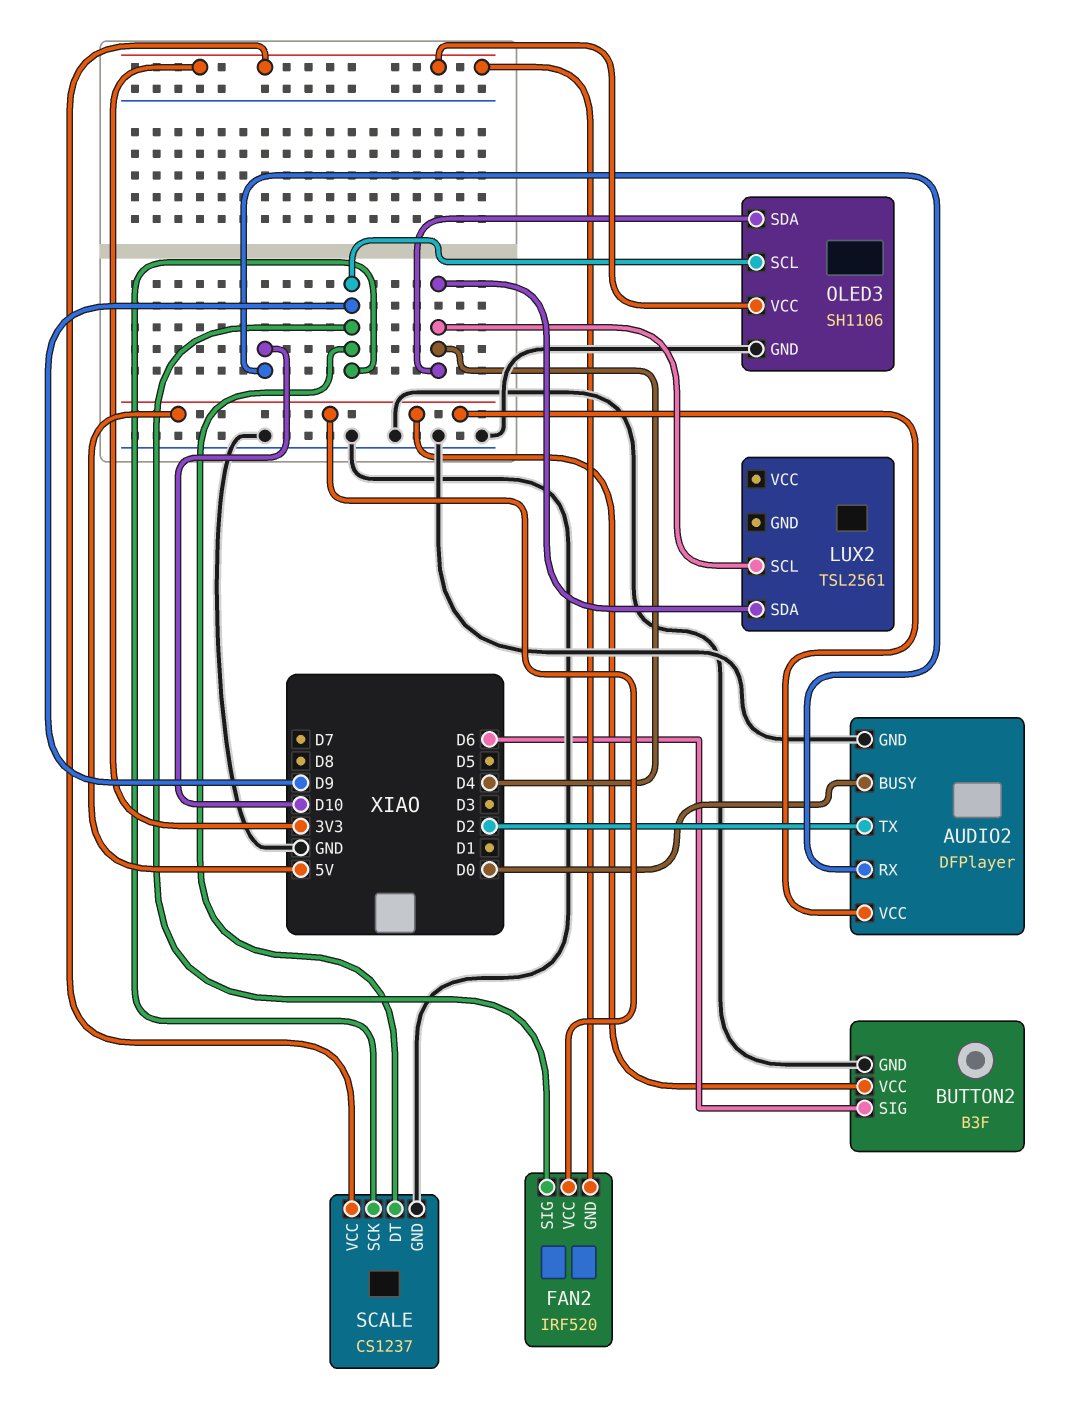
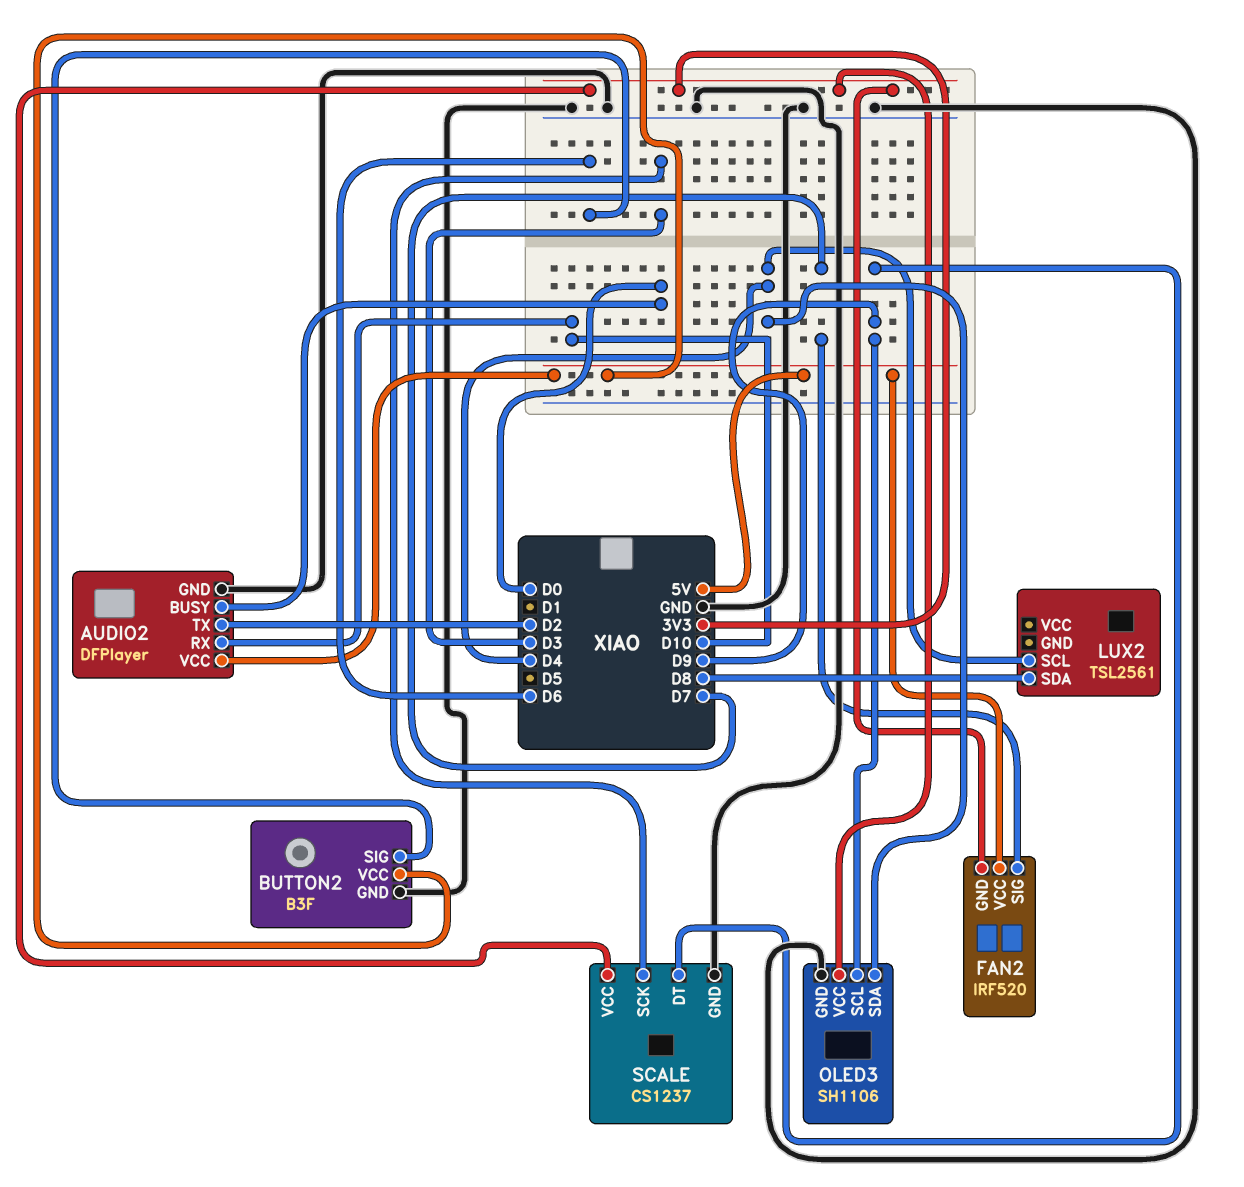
FAN2 pin SIG: D9 -> D7
LUX2 pin SDA: D4 -> D8
SCALE pin SCK: D9 -> D3

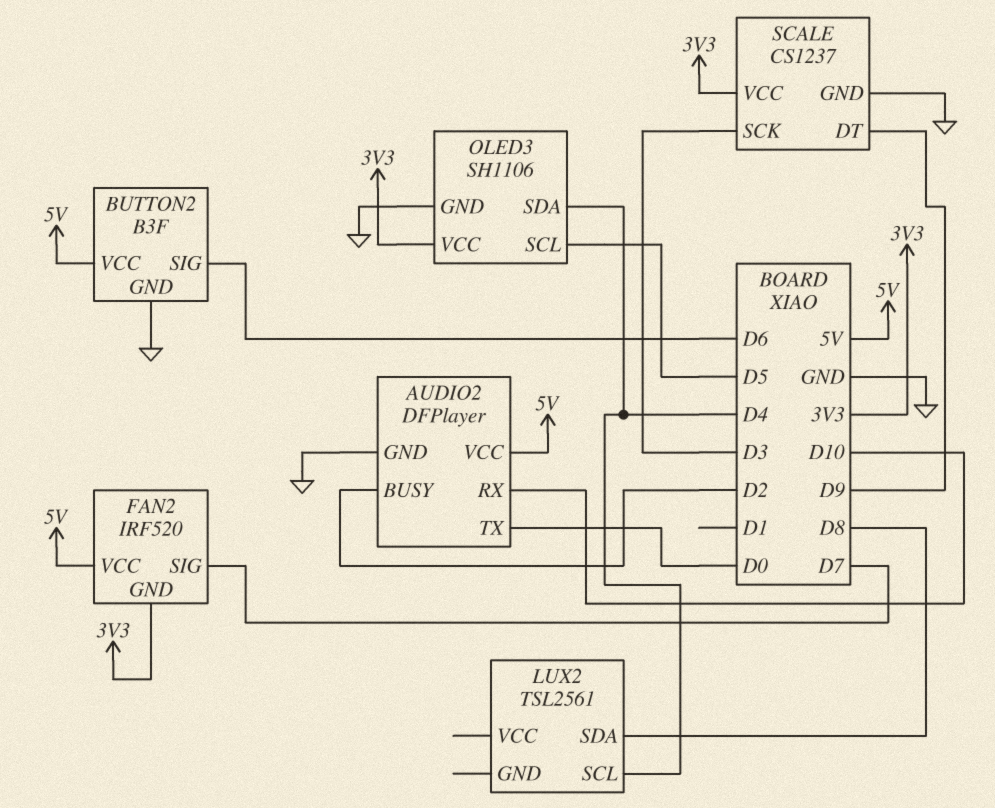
AUDIO2 pin BUSY: D0 -> D2
AUDIO2 pin TX: D2 -> D0
OLED3 pin SCL: D9 -> D5

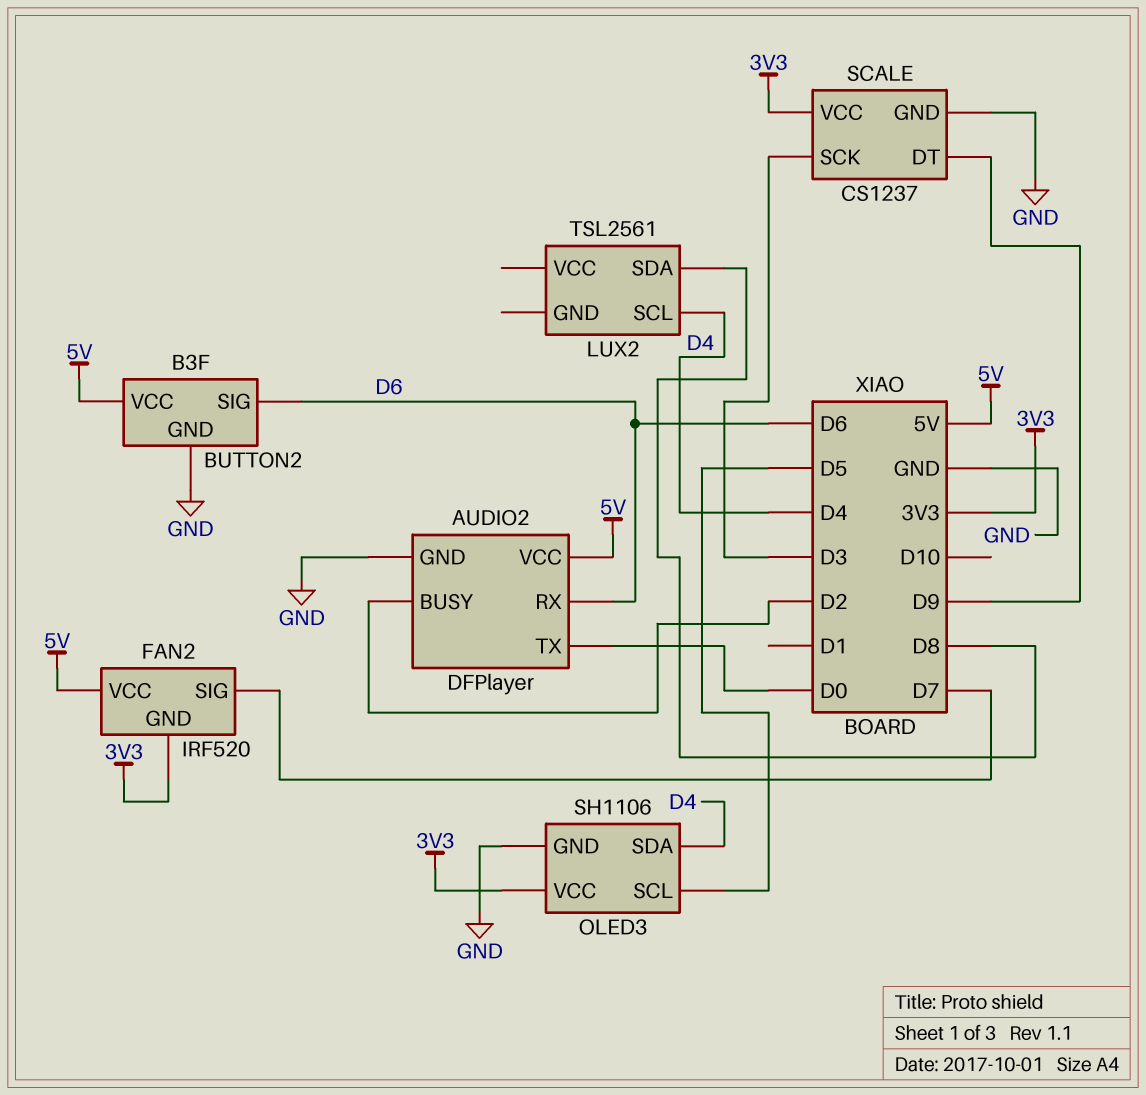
AUDIO2 pin RX: D10 -> D6

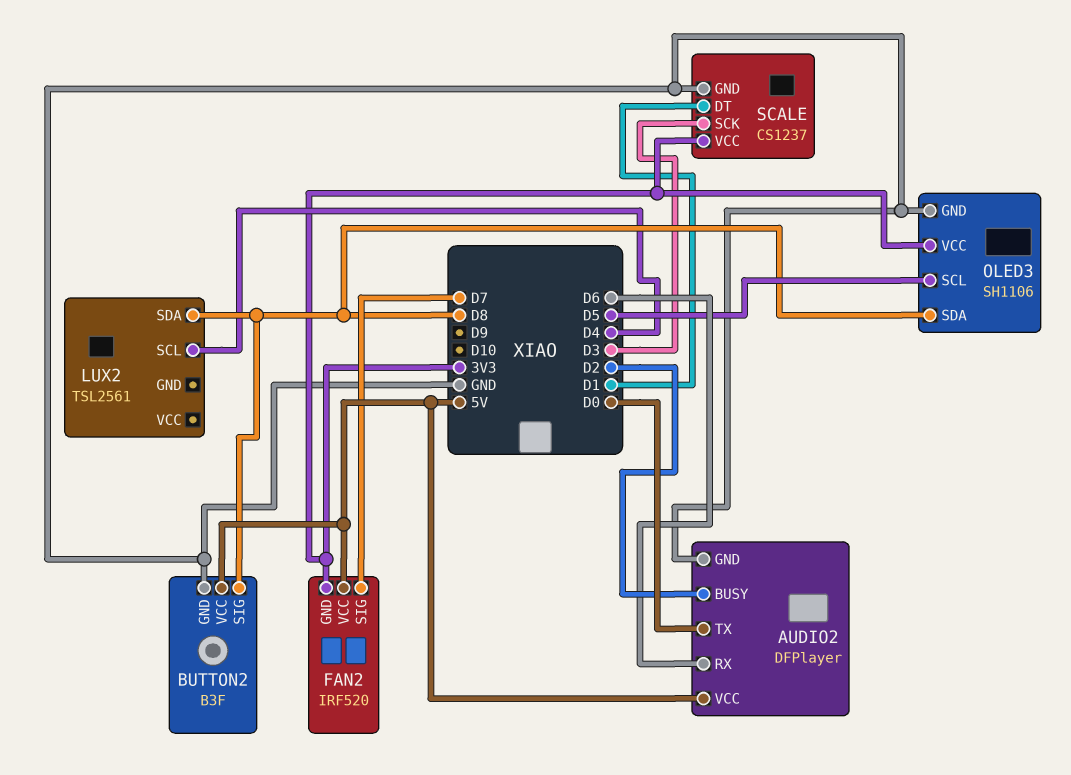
BUTTON2 pin SIG: D6 -> D8
OLED3 pin SDA: D4 -> D8
SCALE pin DT: D9 -> D1

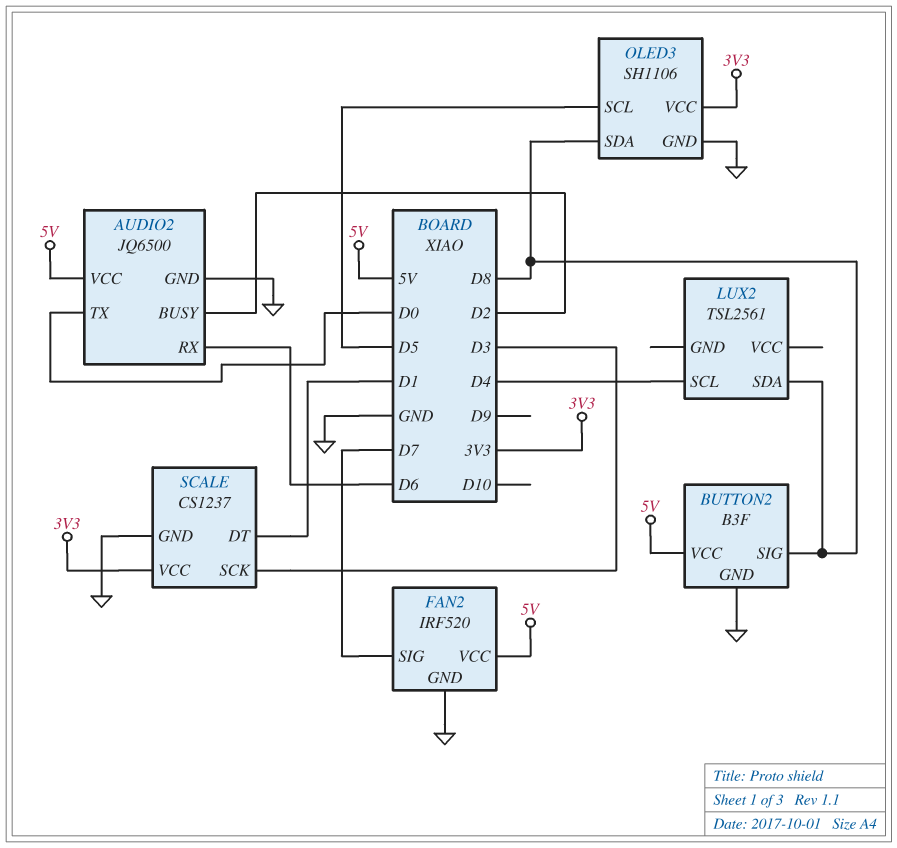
AUDIO2: DFPlayer -> JQ6500
FAN2 pin GND: 3V3 -> GND

